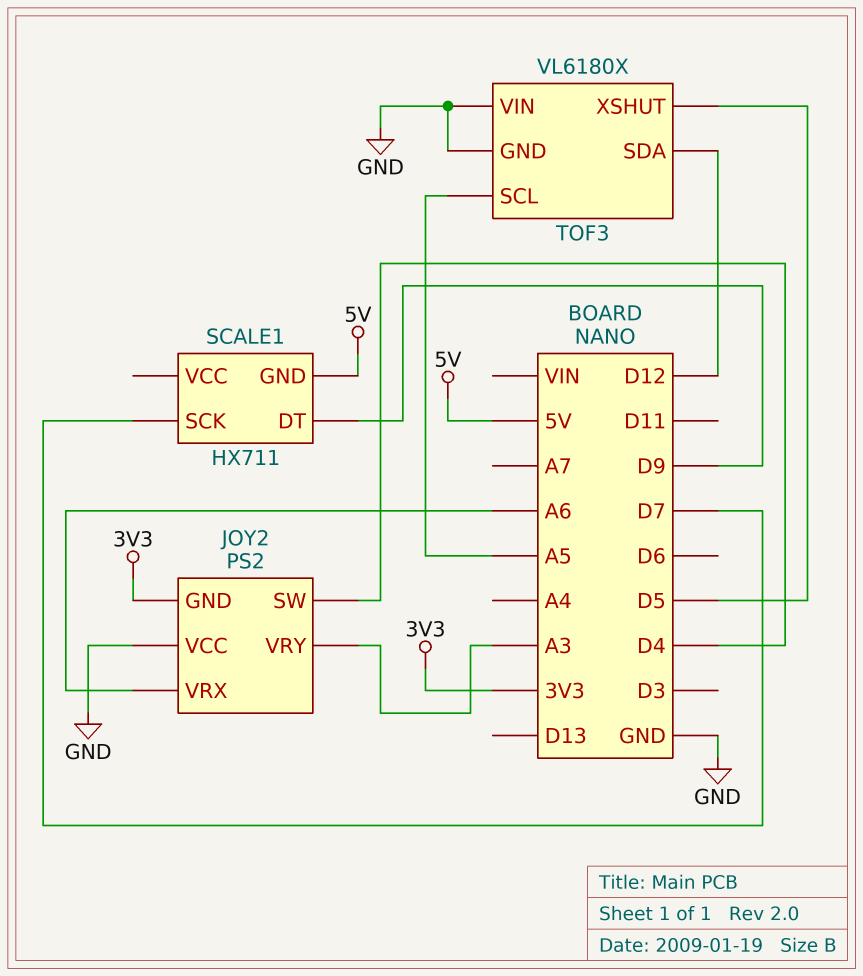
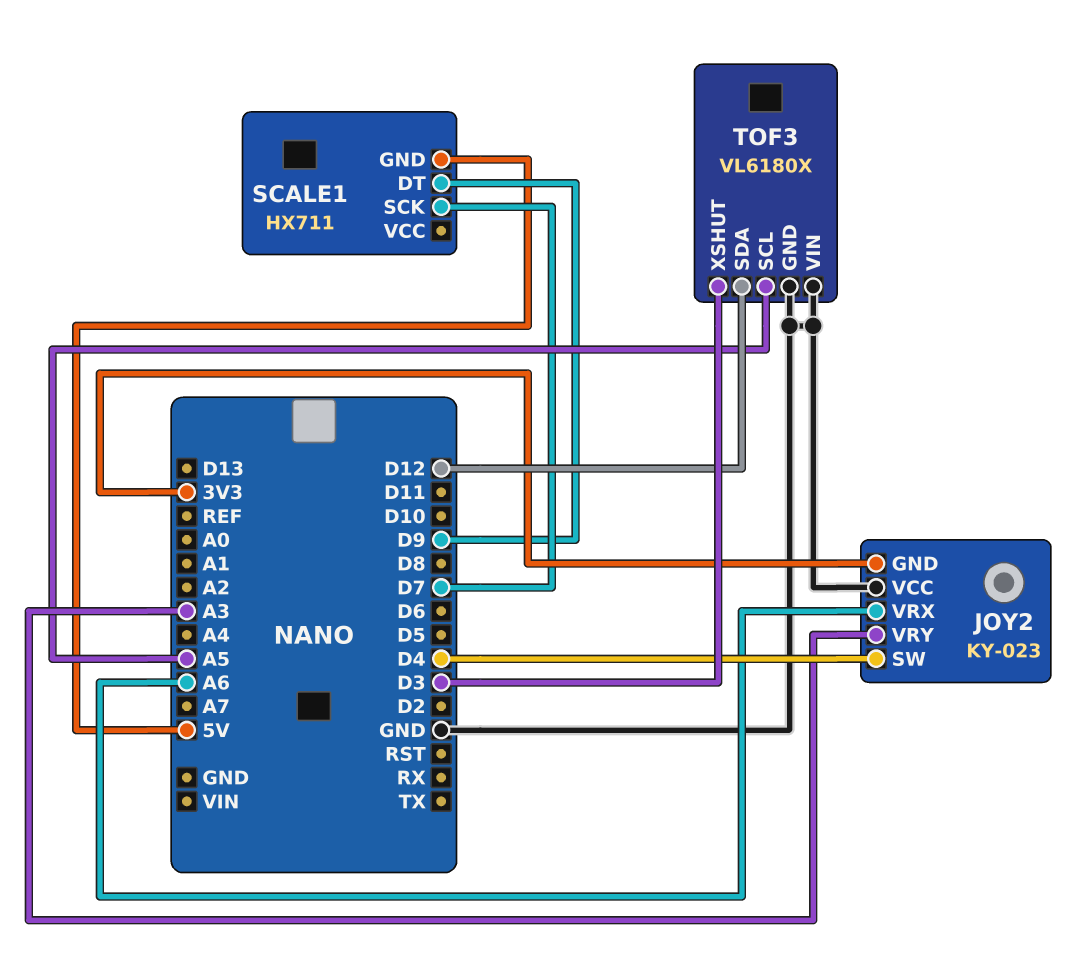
JOY2: PS2 -> KY-023
TOF3 pin XSHUT: D5 -> D3

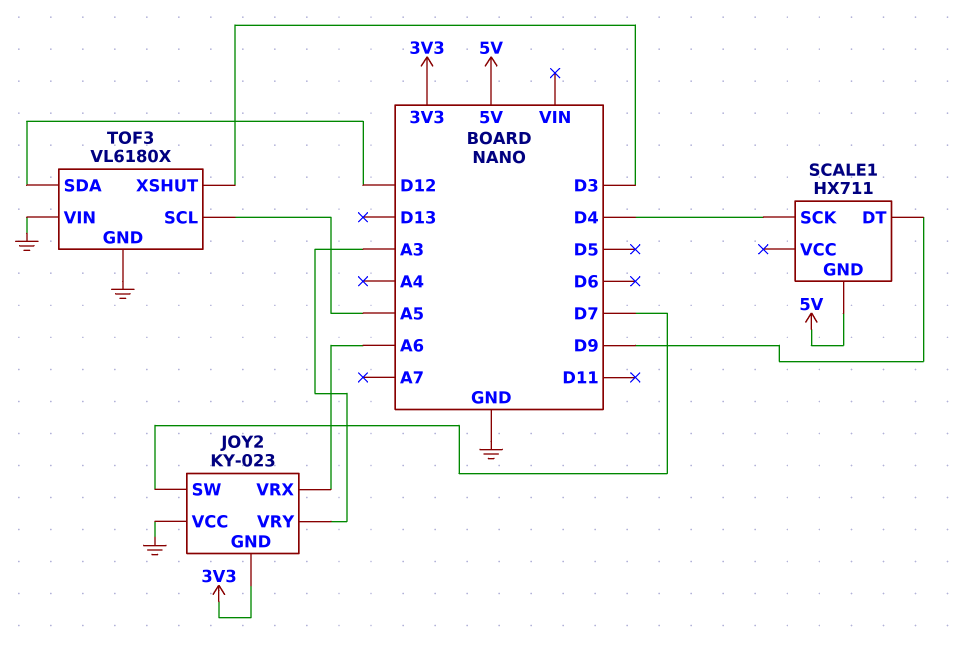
JOY2 pin SW: D4 -> D7
SCALE1 pin SCK: D7 -> D4

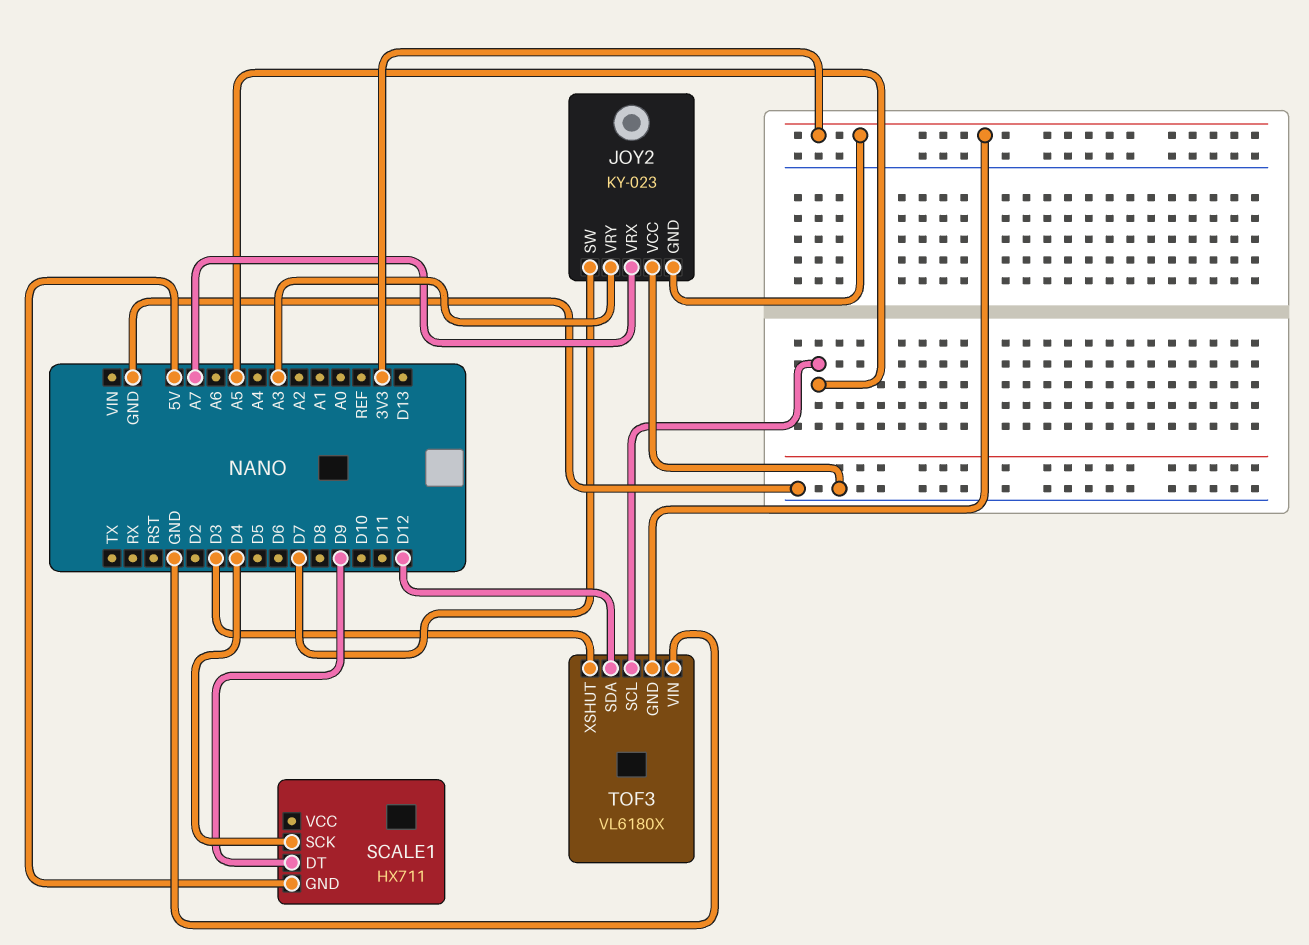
JOY2 pin VRX: A6 -> A7
TOF3 pin GND: GND -> 3V3

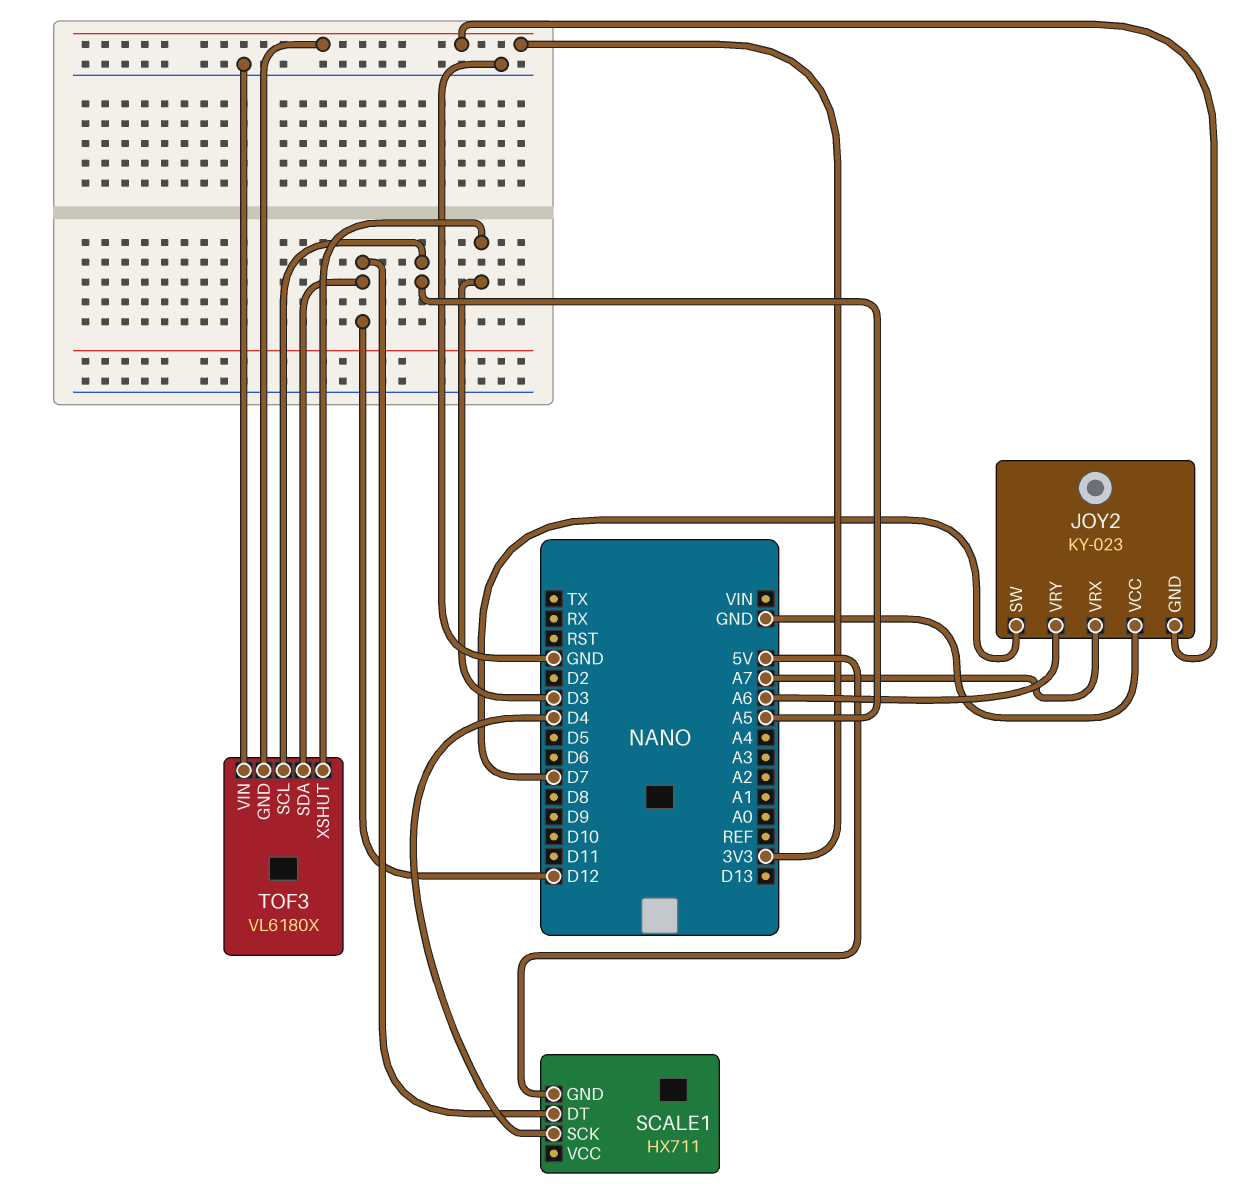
JOY2 pin VRY: A3 -> A6
SCALE1 pin DT: D9 -> D12

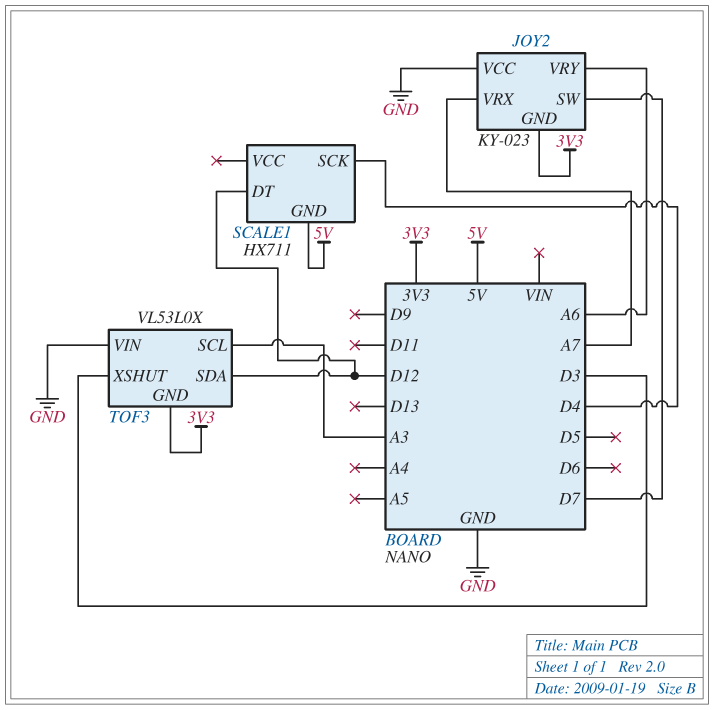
TOF3: VL6180X -> VL53L0X
TOF3 pin SCL: A5 -> A3

